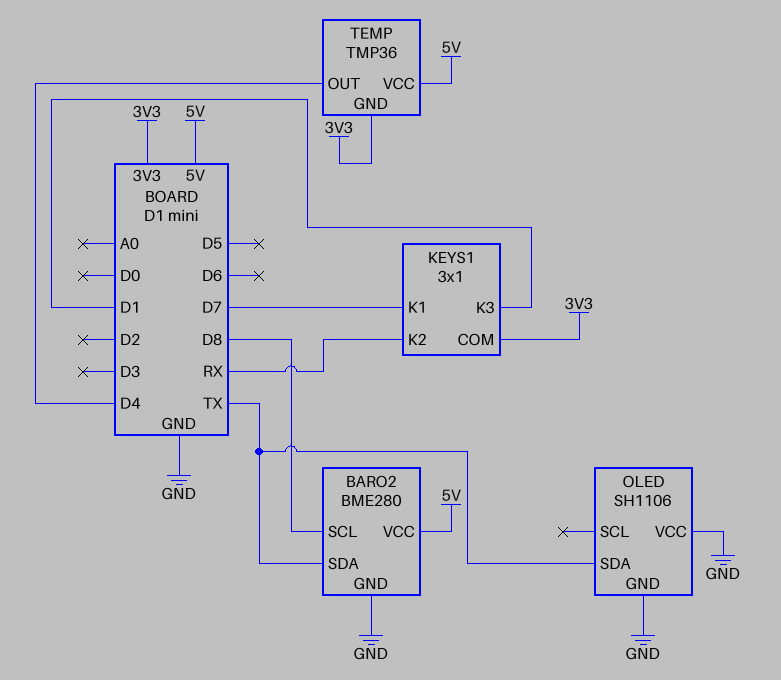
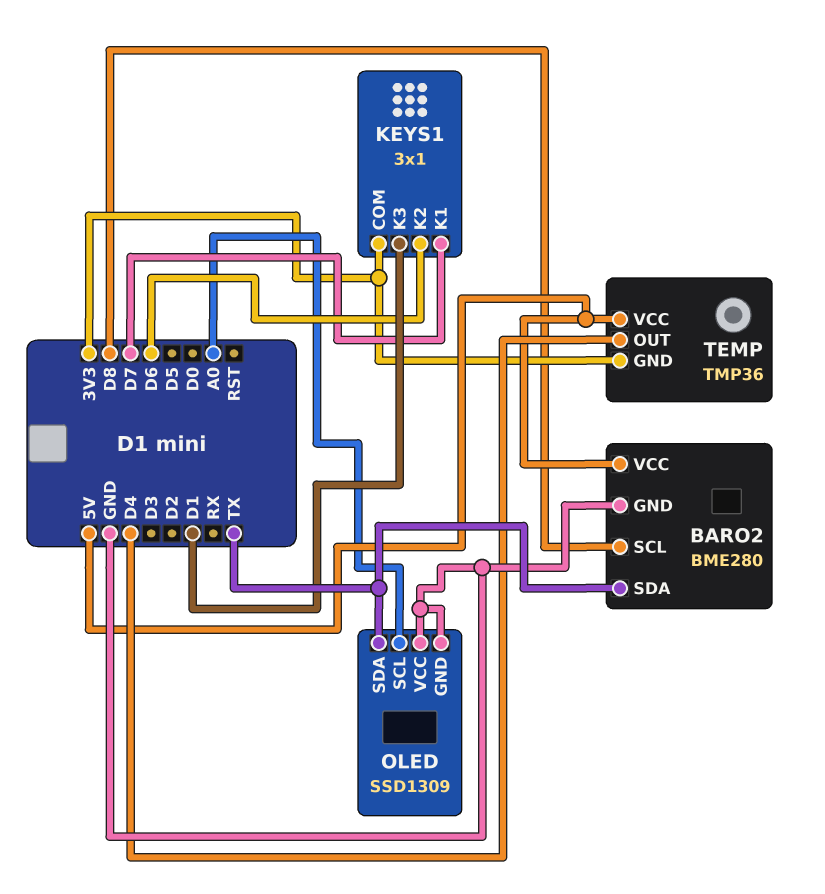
KEYS1 pin K2: RX -> D6
OLED: SH1106 -> SSD1309
OLED pin SCL: none -> A0

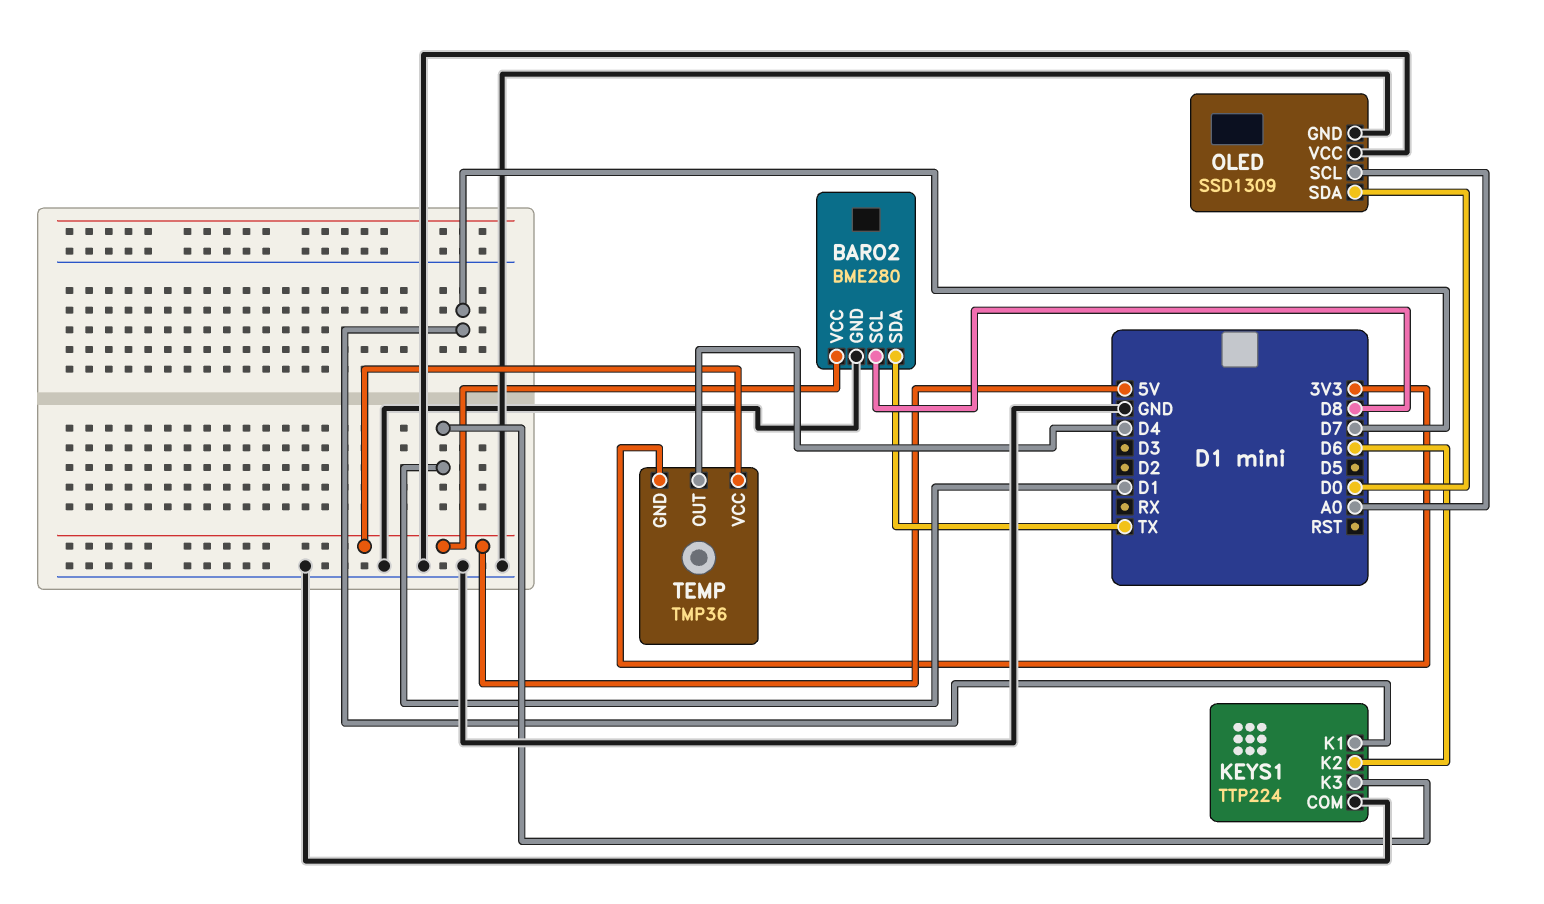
KEYS1: 3x1 -> TTP224
KEYS1 pin COM: 3V3 -> GND
OLED pin SDA: TX -> D0

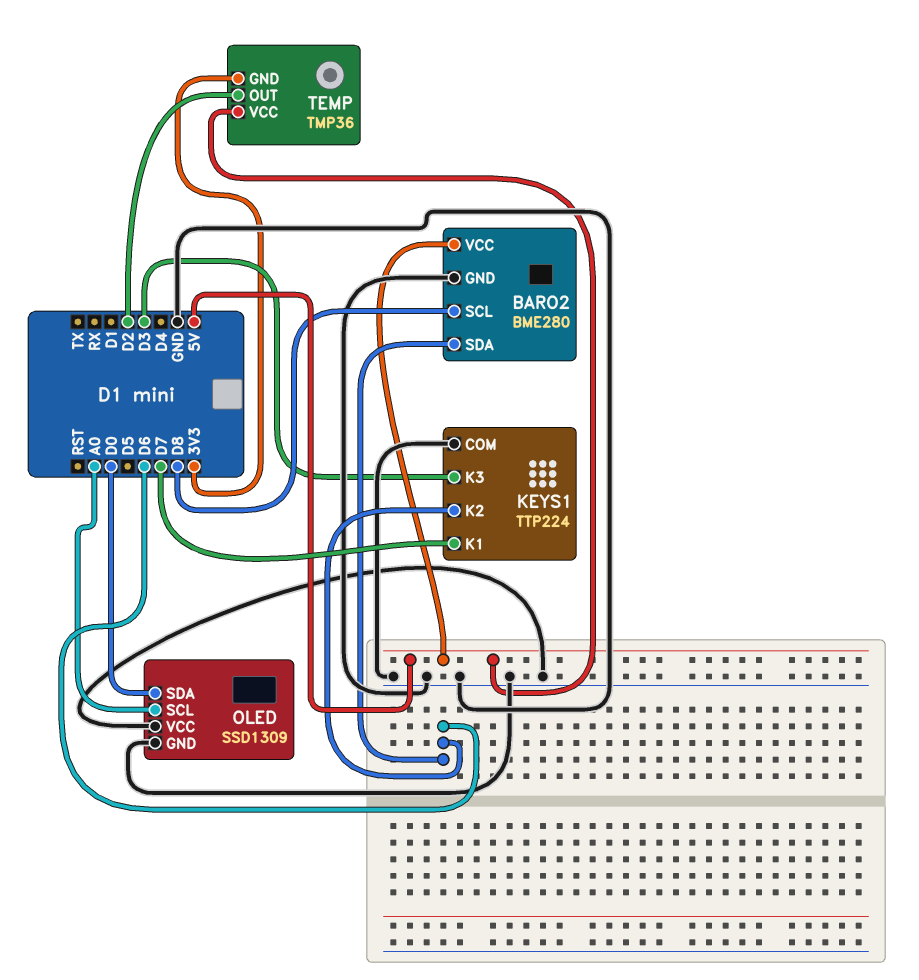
BARO2 pin SDA: TX -> D6
KEYS1 pin K3: D1 -> D3
TEMP pin OUT: D4 -> D2

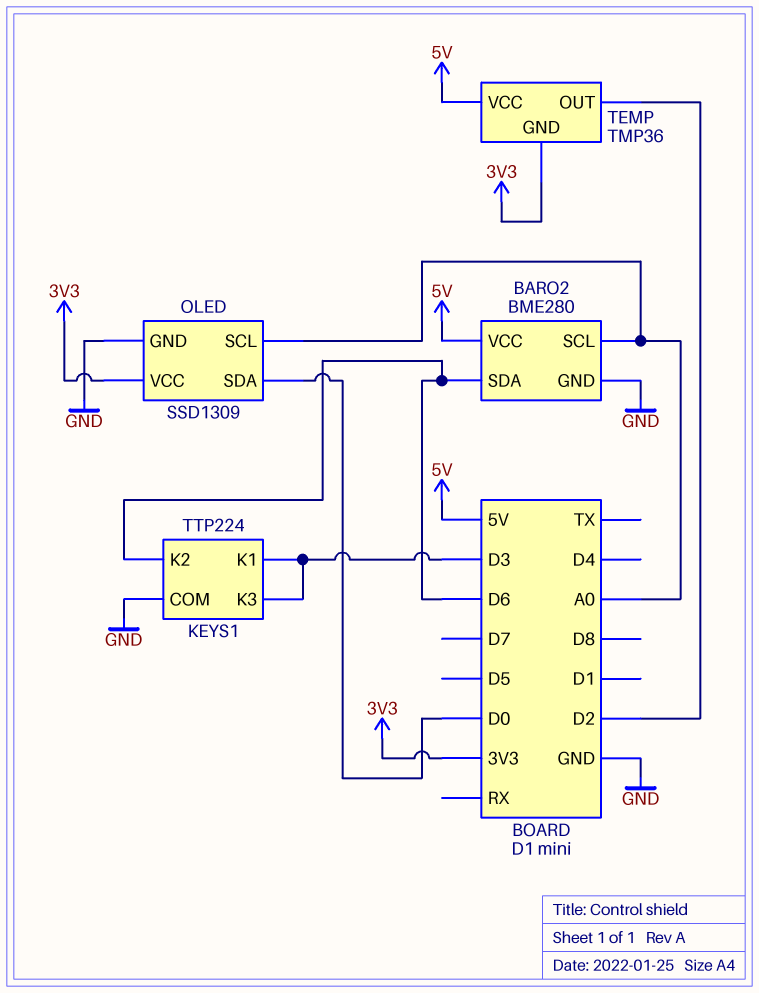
BARO2 pin SCL: D8 -> A0
KEYS1 pin K1: D7 -> D3
OLED pin VCC: GND -> 3V3

